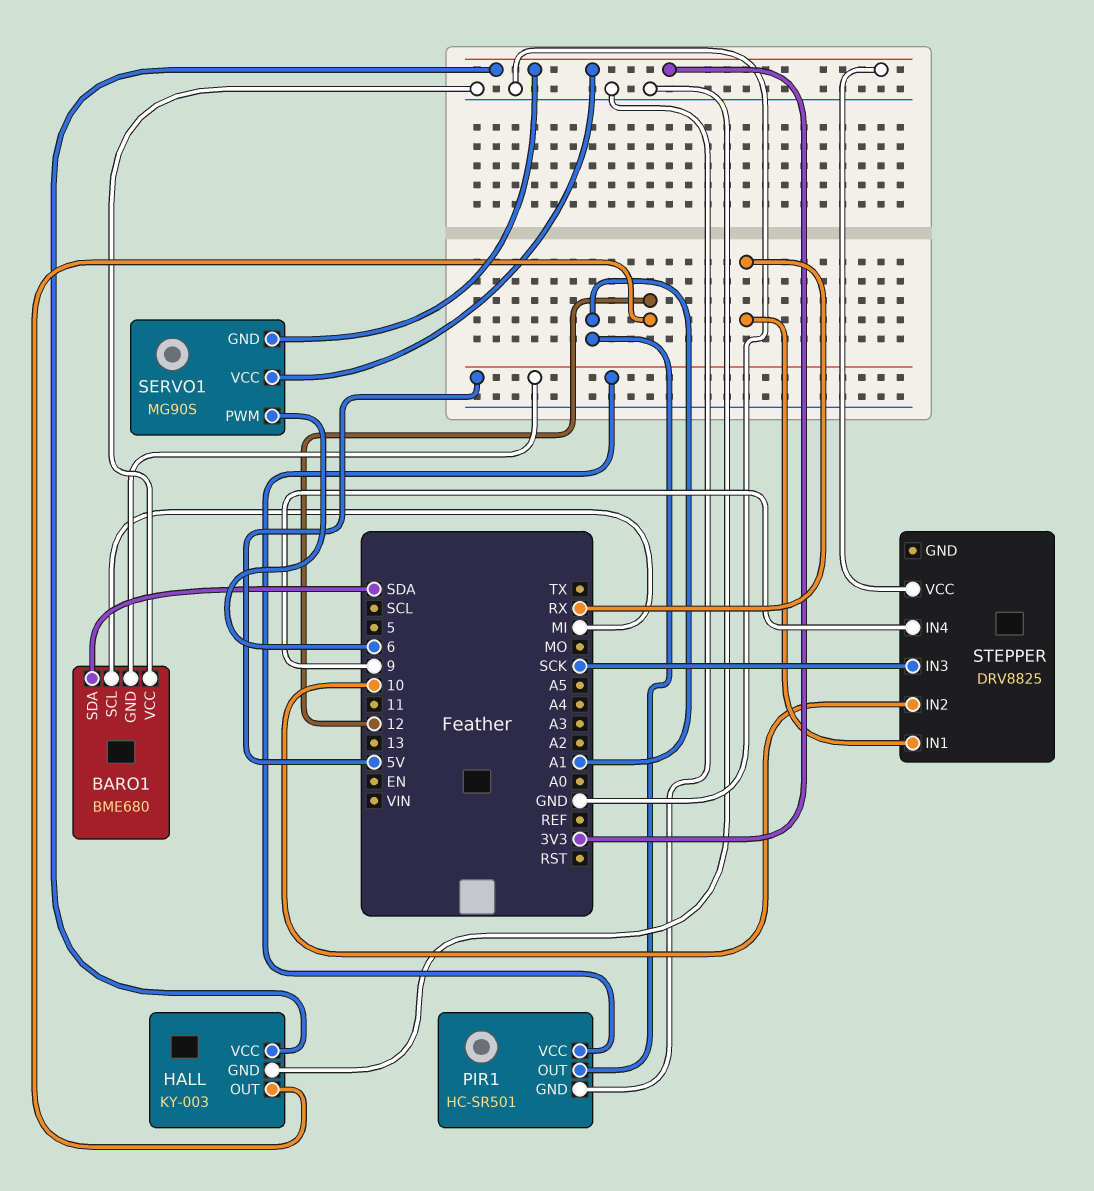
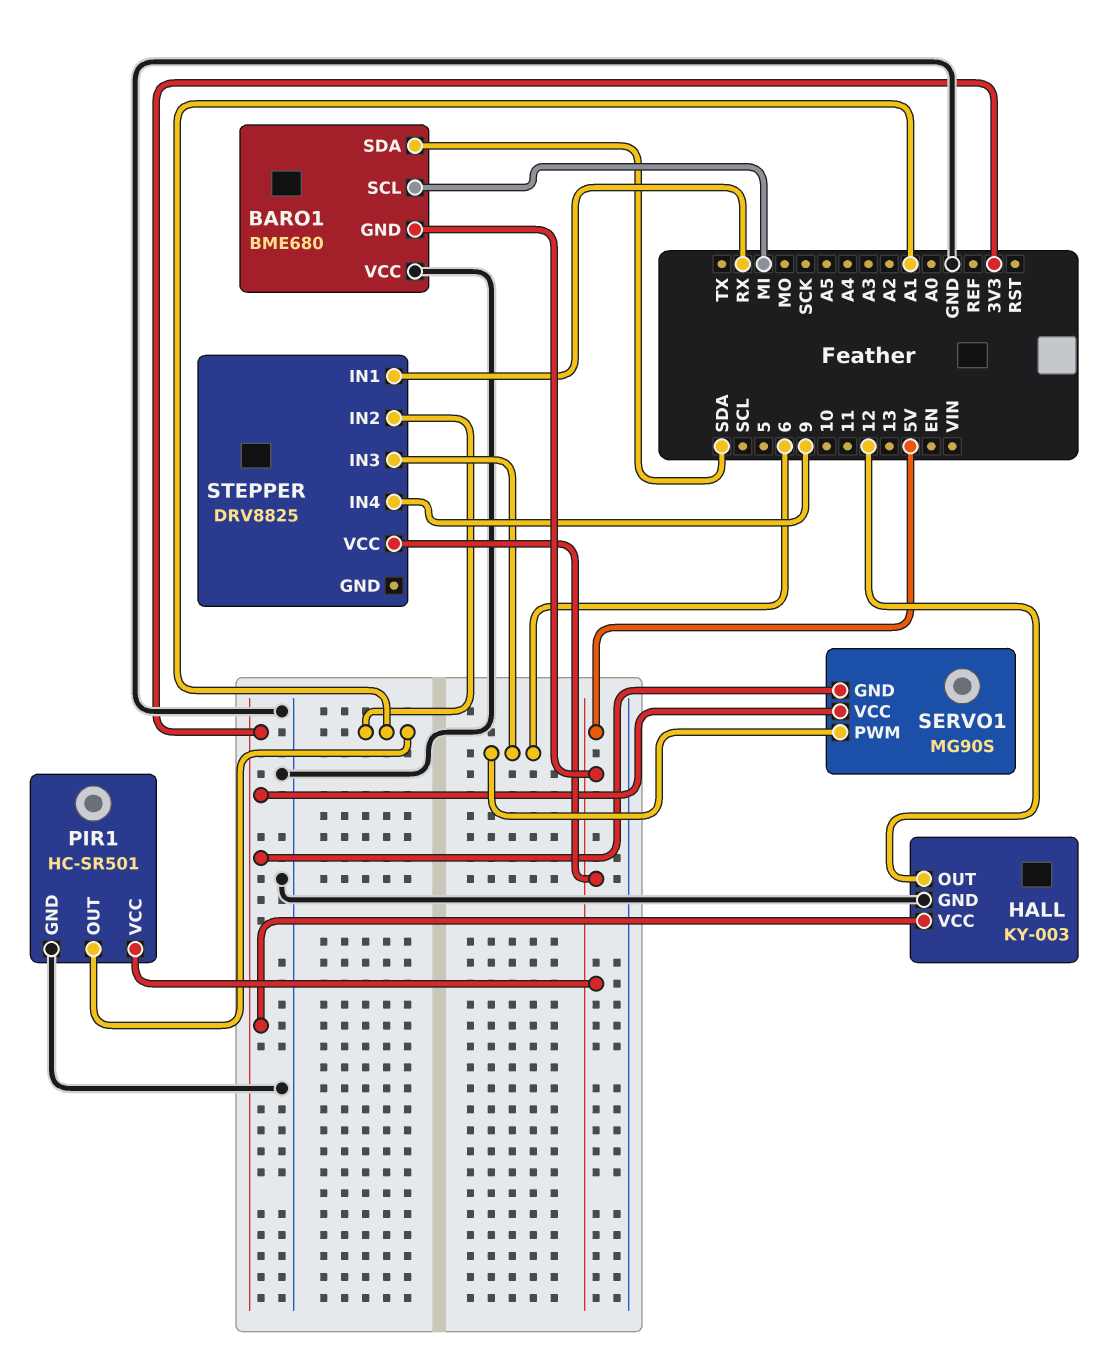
STEPPER pin IN2: 10 -> A1
STEPPER pin IN3: SCK -> 6
STEPPER pin VCC: 3V3 -> 5V

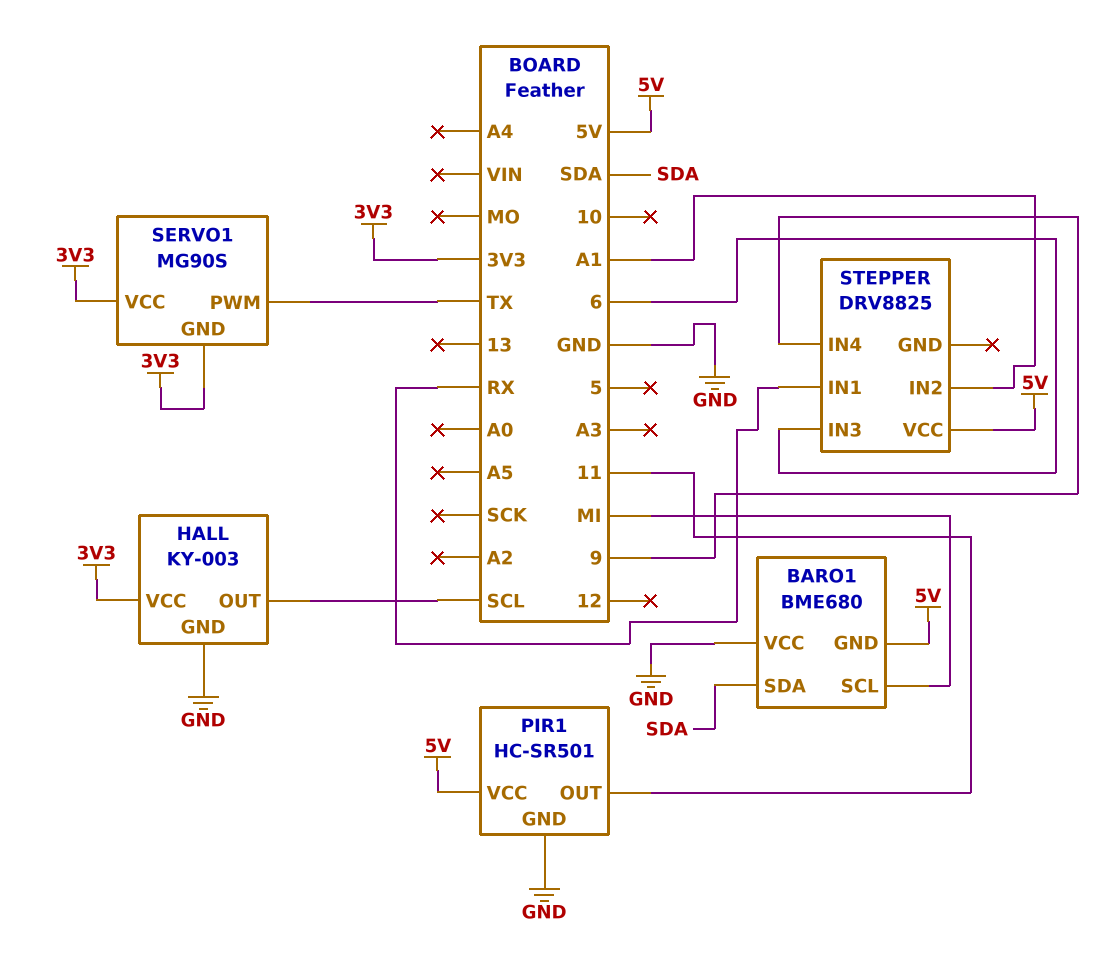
HALL pin OUT: 12 -> SCL
PIR1 pin OUT: A1 -> 11
SERVO1 pin PWM: 6 -> TX

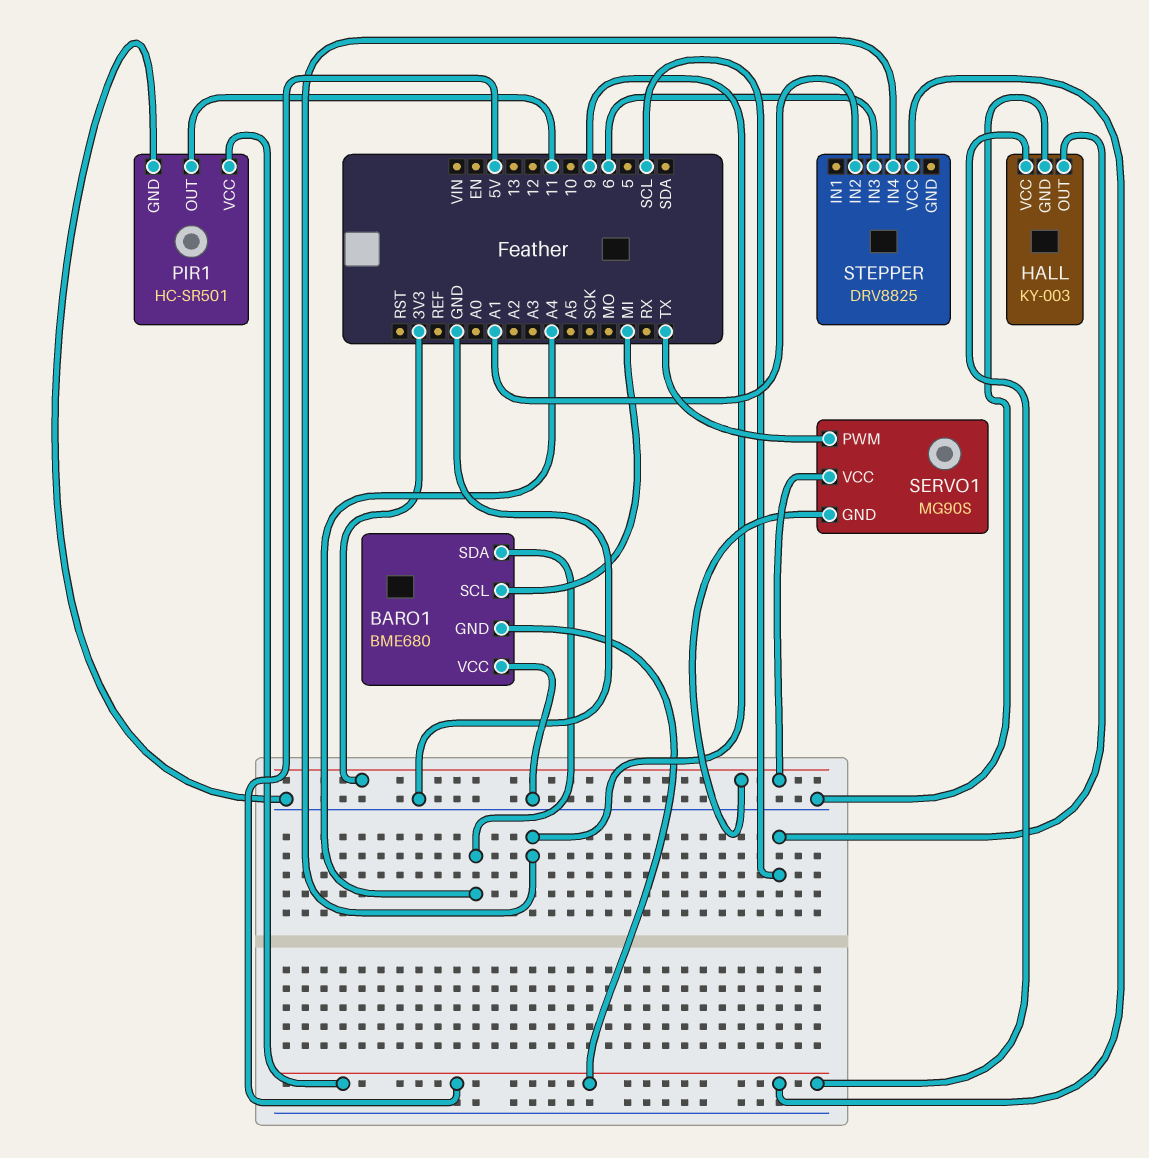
BARO1 pin SDA: SDA -> A4
HALL pin VCC: 3V3 -> 5V
STEPPER pin IN1: RX -> none

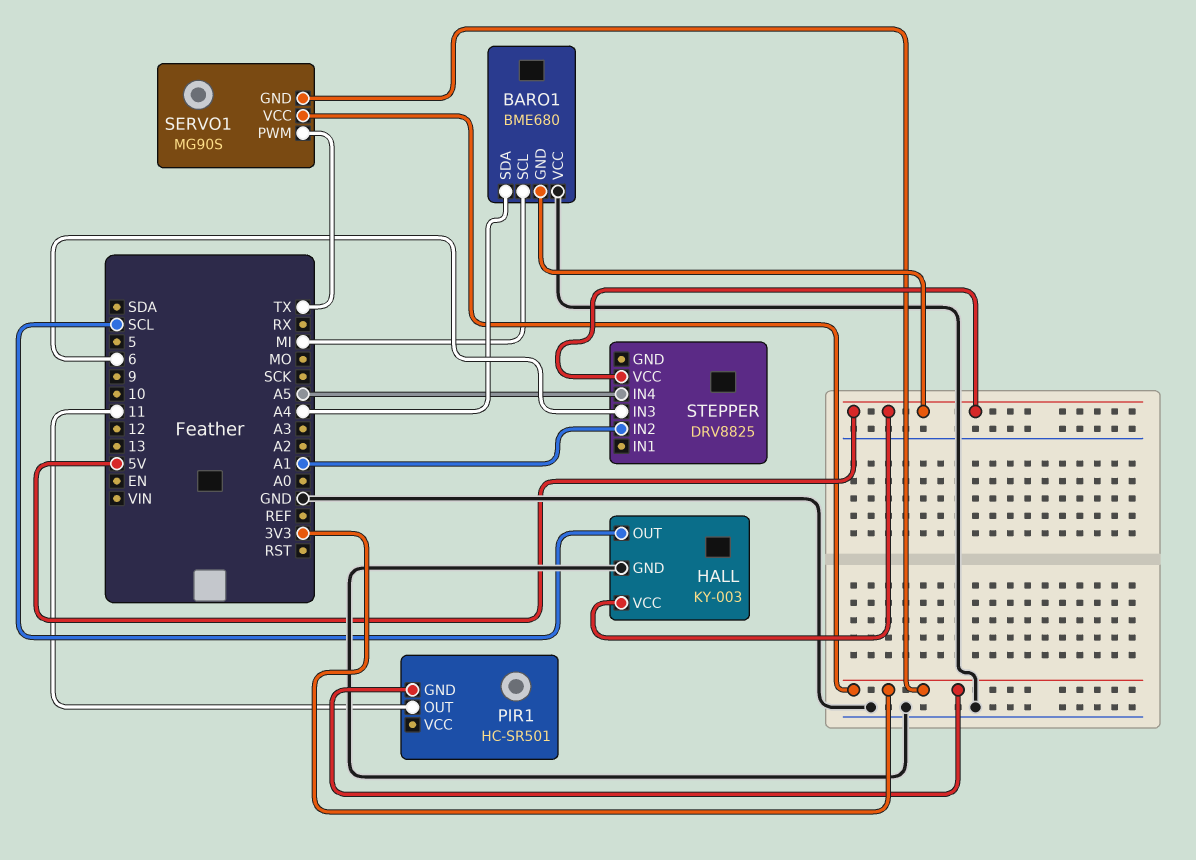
PIR1 pin GND: GND -> 3V3
PIR1 pin VCC: 5V -> none
STEPPER pin IN4: 9 -> A5

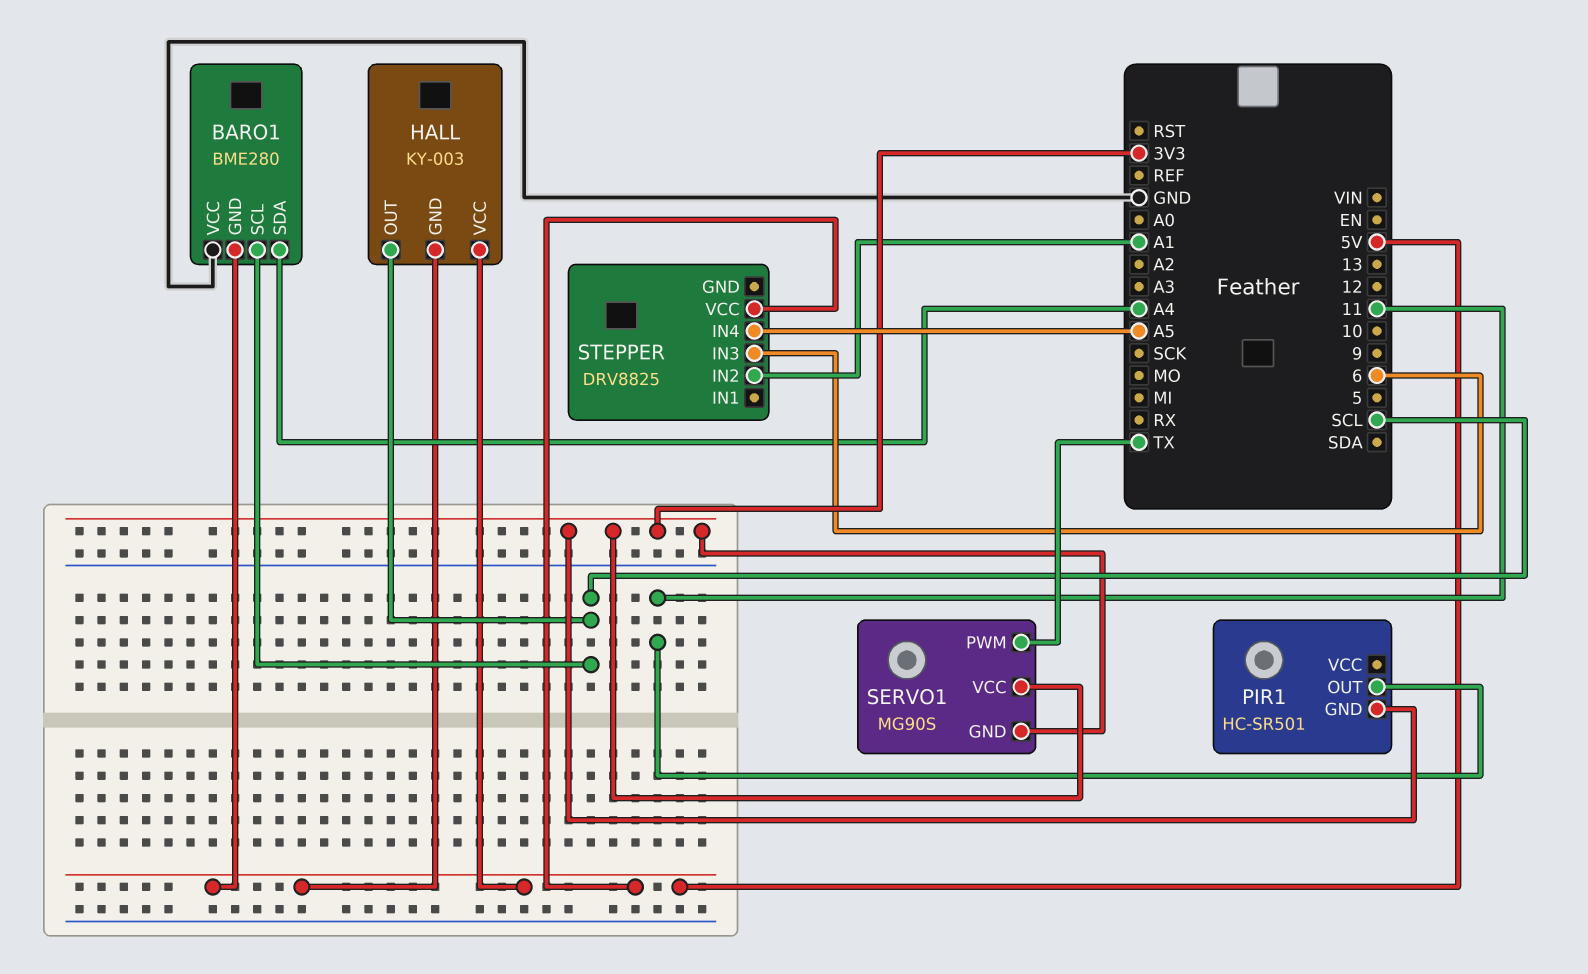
BARO1: BME680 -> BME280
BARO1 pin SCL: MI -> SCL
HALL pin GND: GND -> 5V

